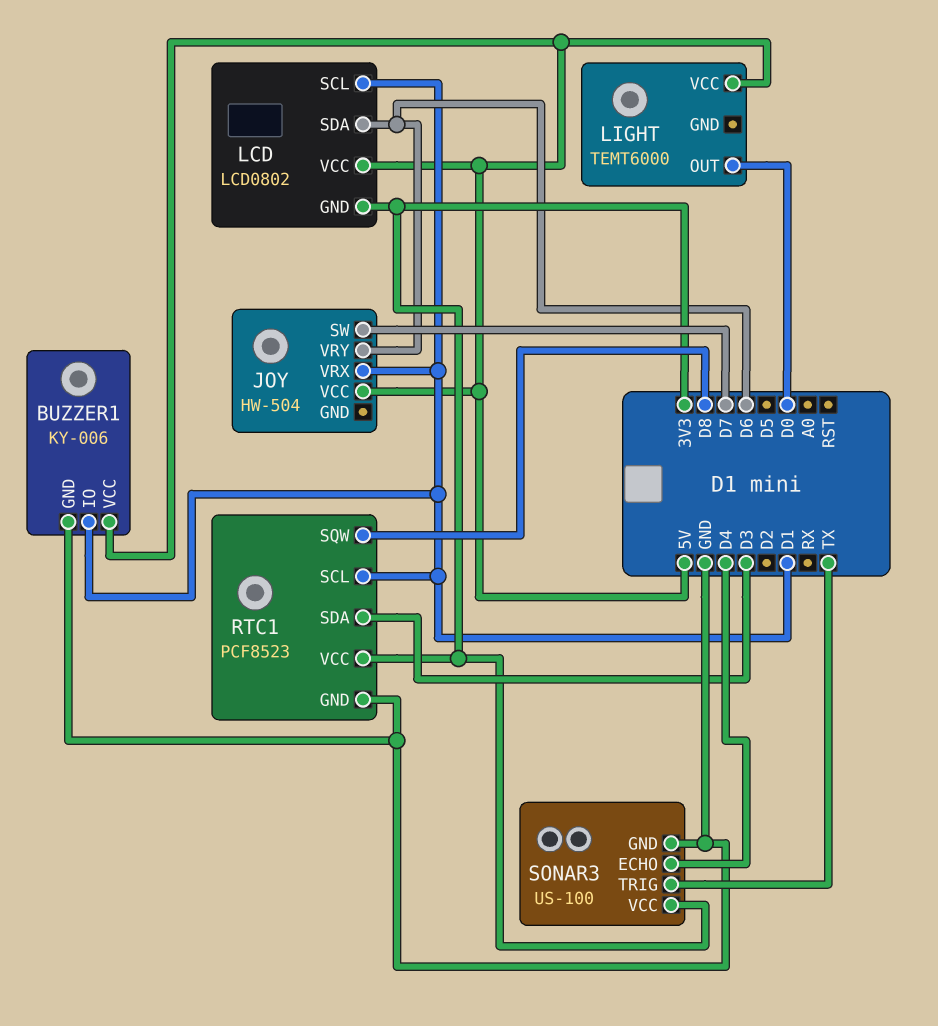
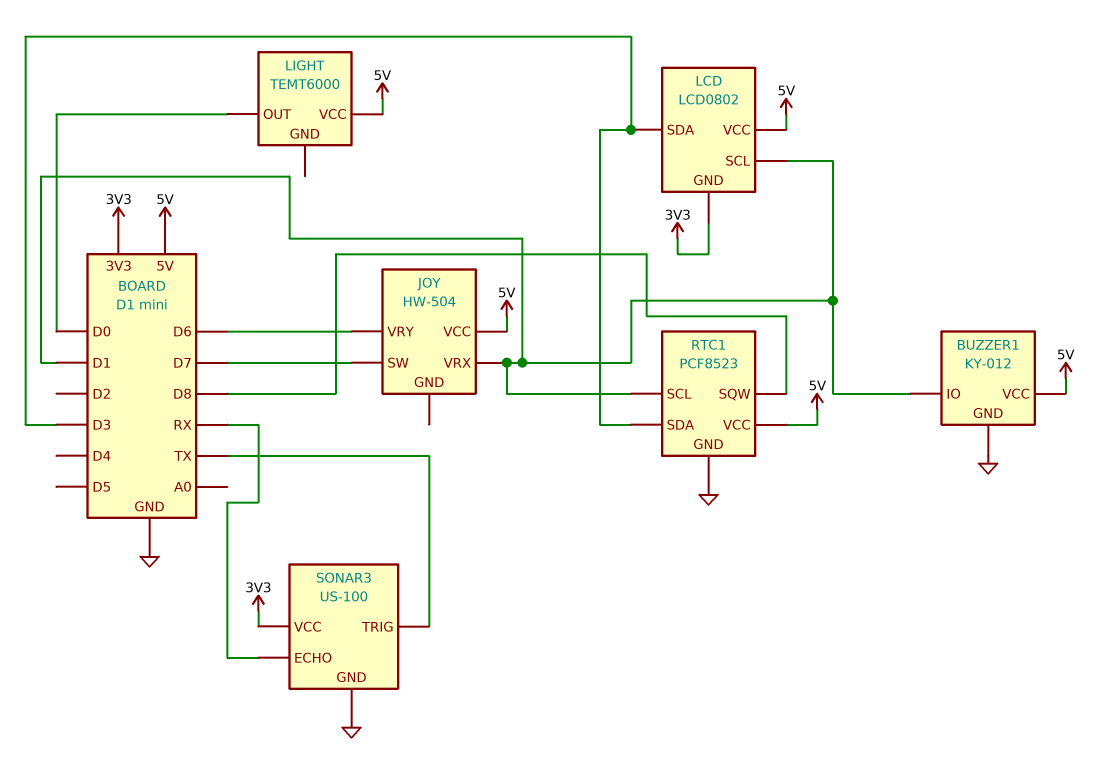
BUZZER1: KY-006 -> KY-012
LCD pin SDA: D6 -> D3
RTC1 pin VCC: 3V3 -> 5V
SONAR3 pin ECHO: D4 -> RX

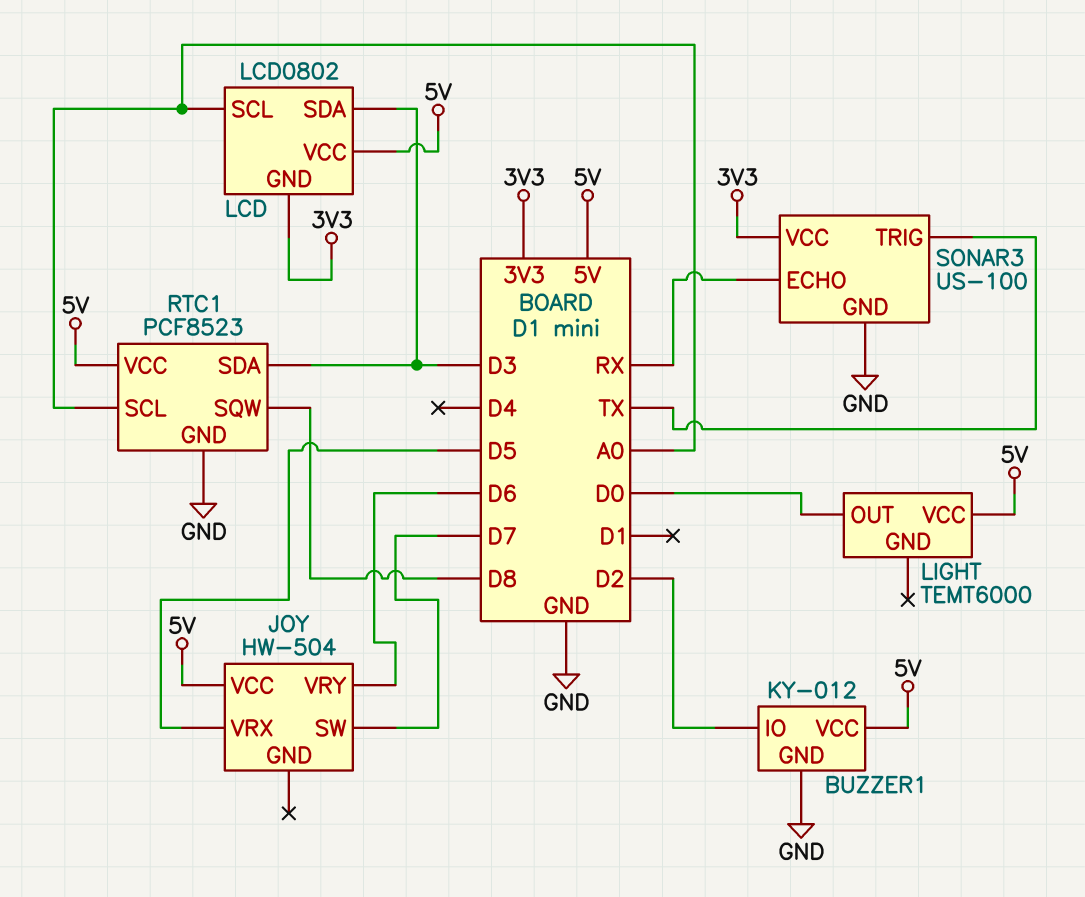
BUZZER1 pin IO: D1 -> D2
JOY pin VRX: D1 -> D5
LCD pin SCL: D1 -> A0
RTC1 pin SCL: D1 -> A0

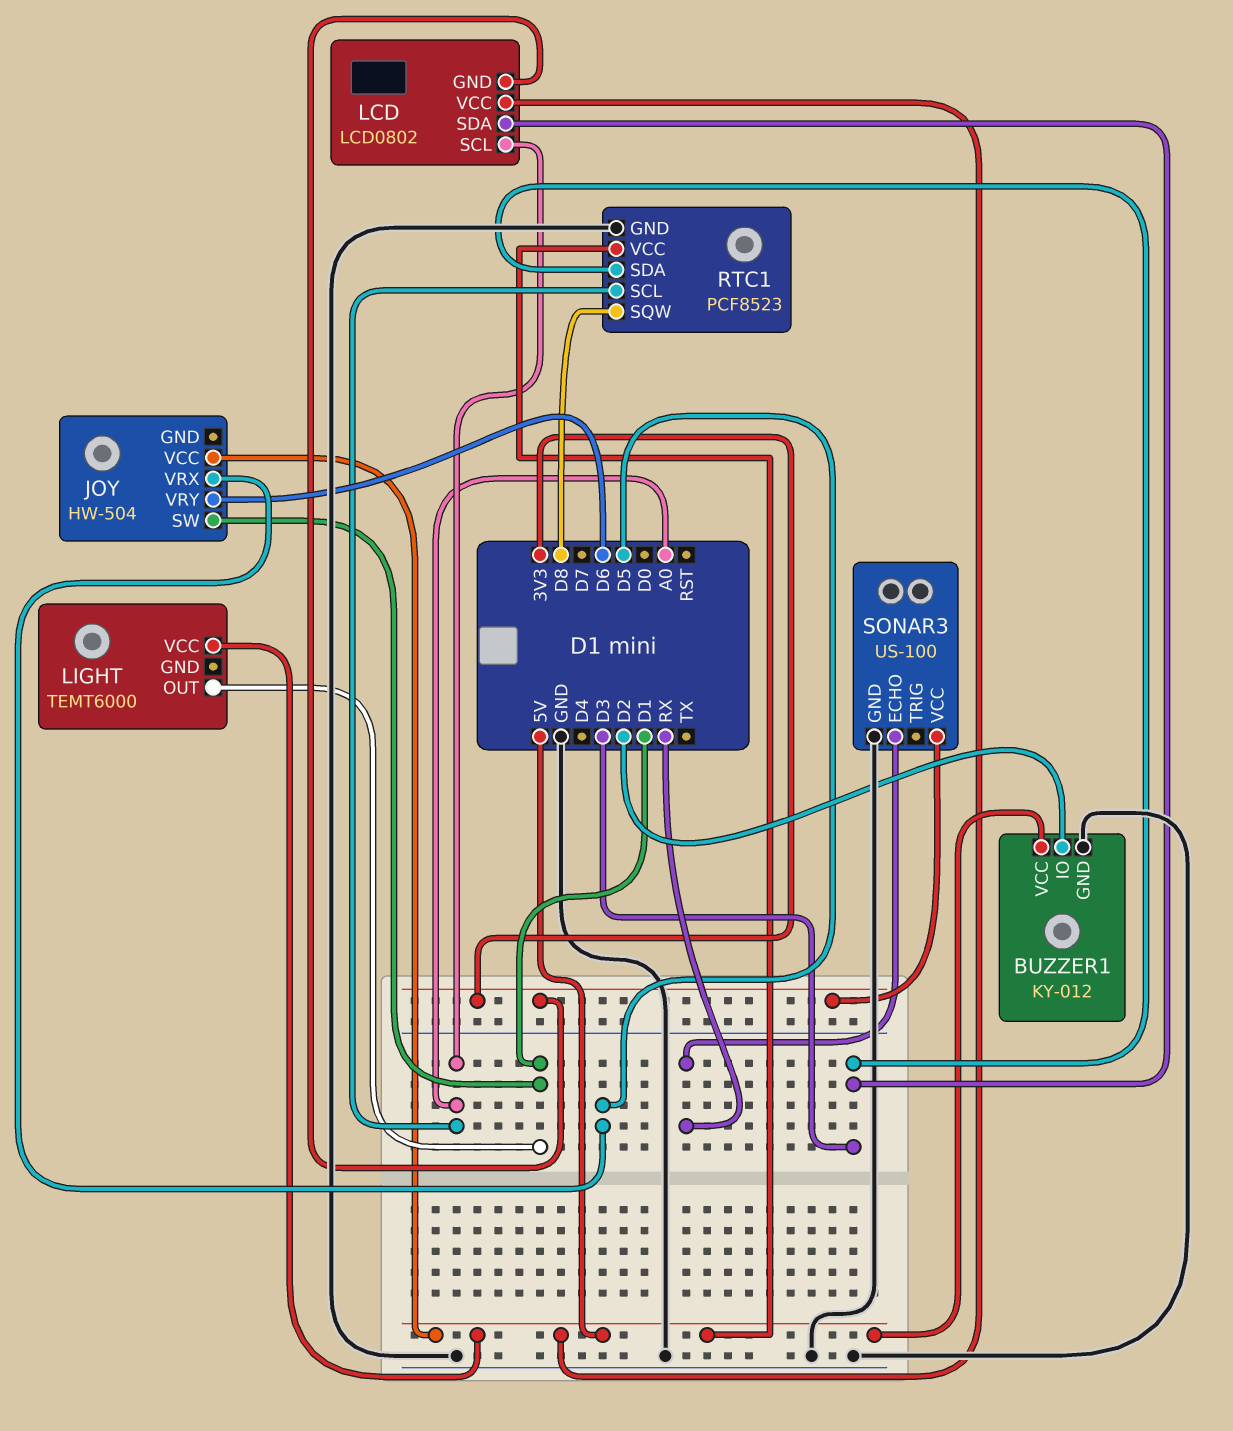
JOY pin SW: D7 -> D1
LIGHT pin OUT: D0 -> D1
SONAR3 pin TRIG: TX -> none

